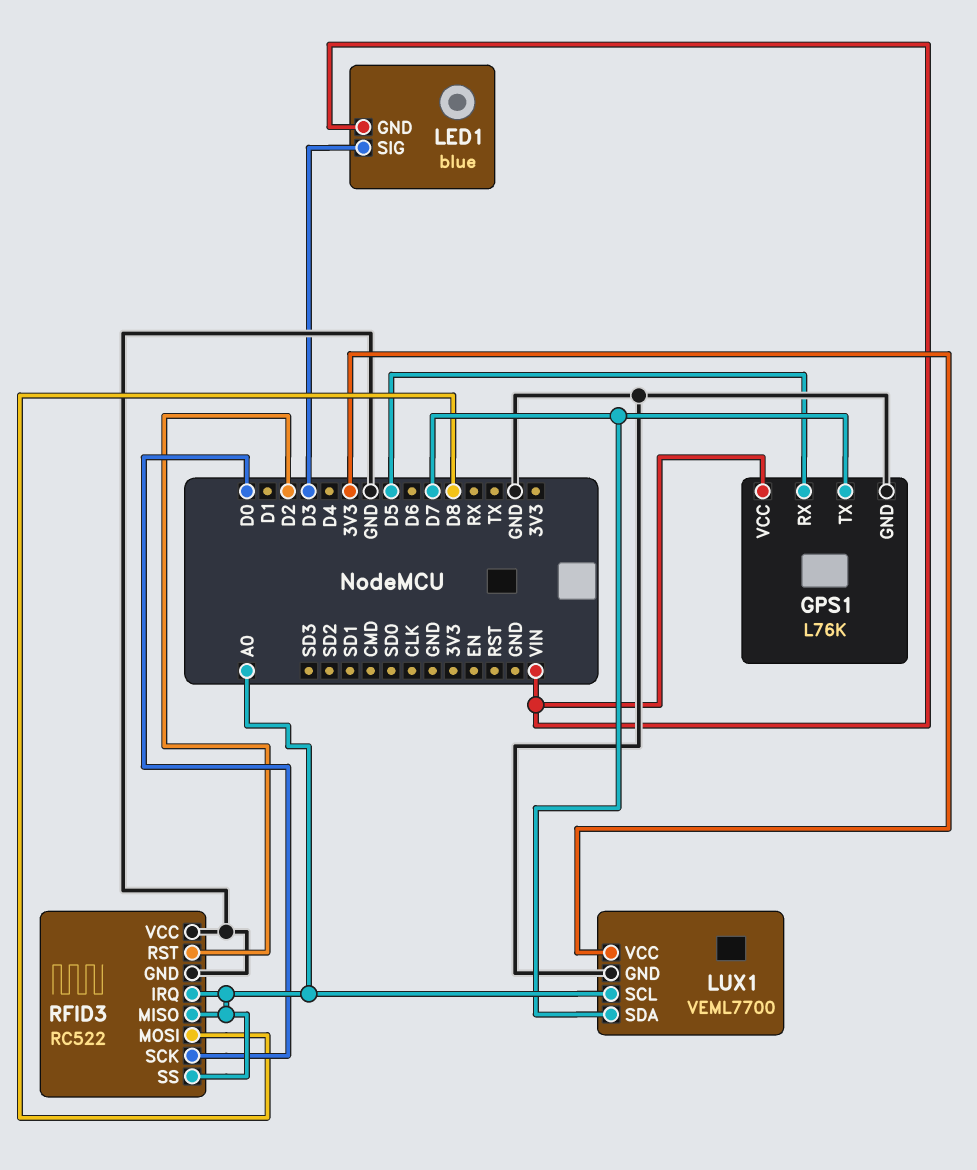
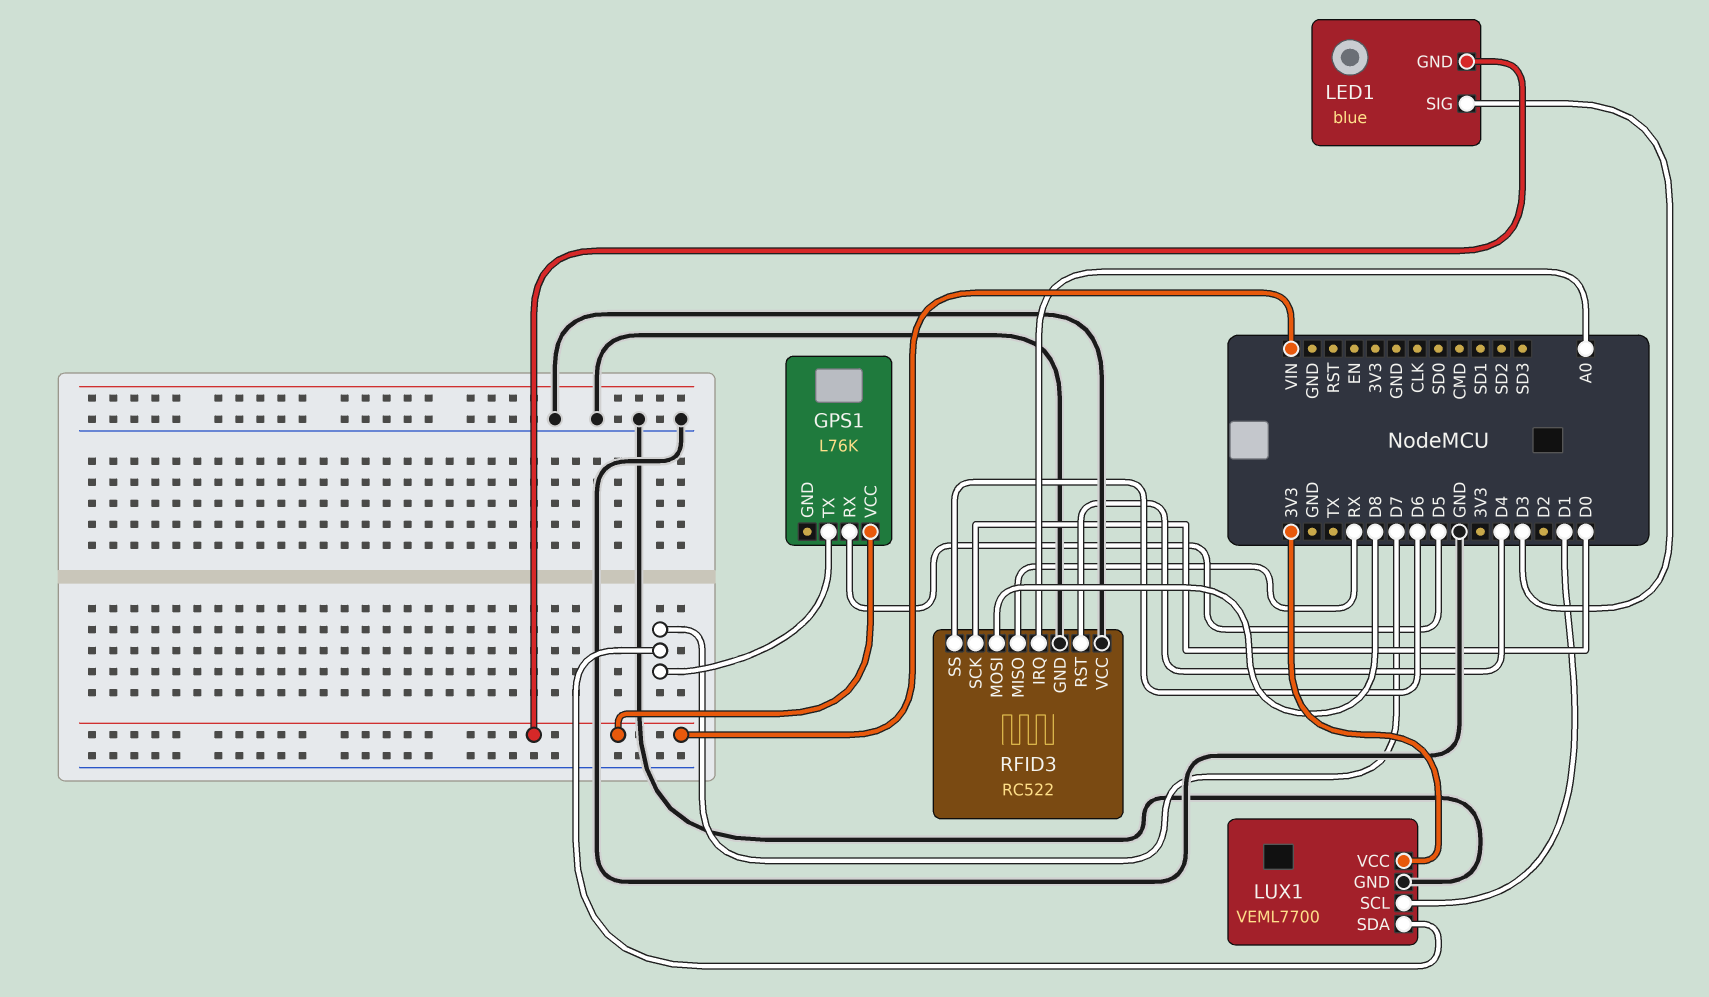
GPS1 pin GND: GND -> none
LUX1 pin SCL: A0 -> D1
RFID3 pin MISO: A0 -> RX
RFID3 pin RST: D2 -> D4
RFID3 pin SS: A0 -> D6

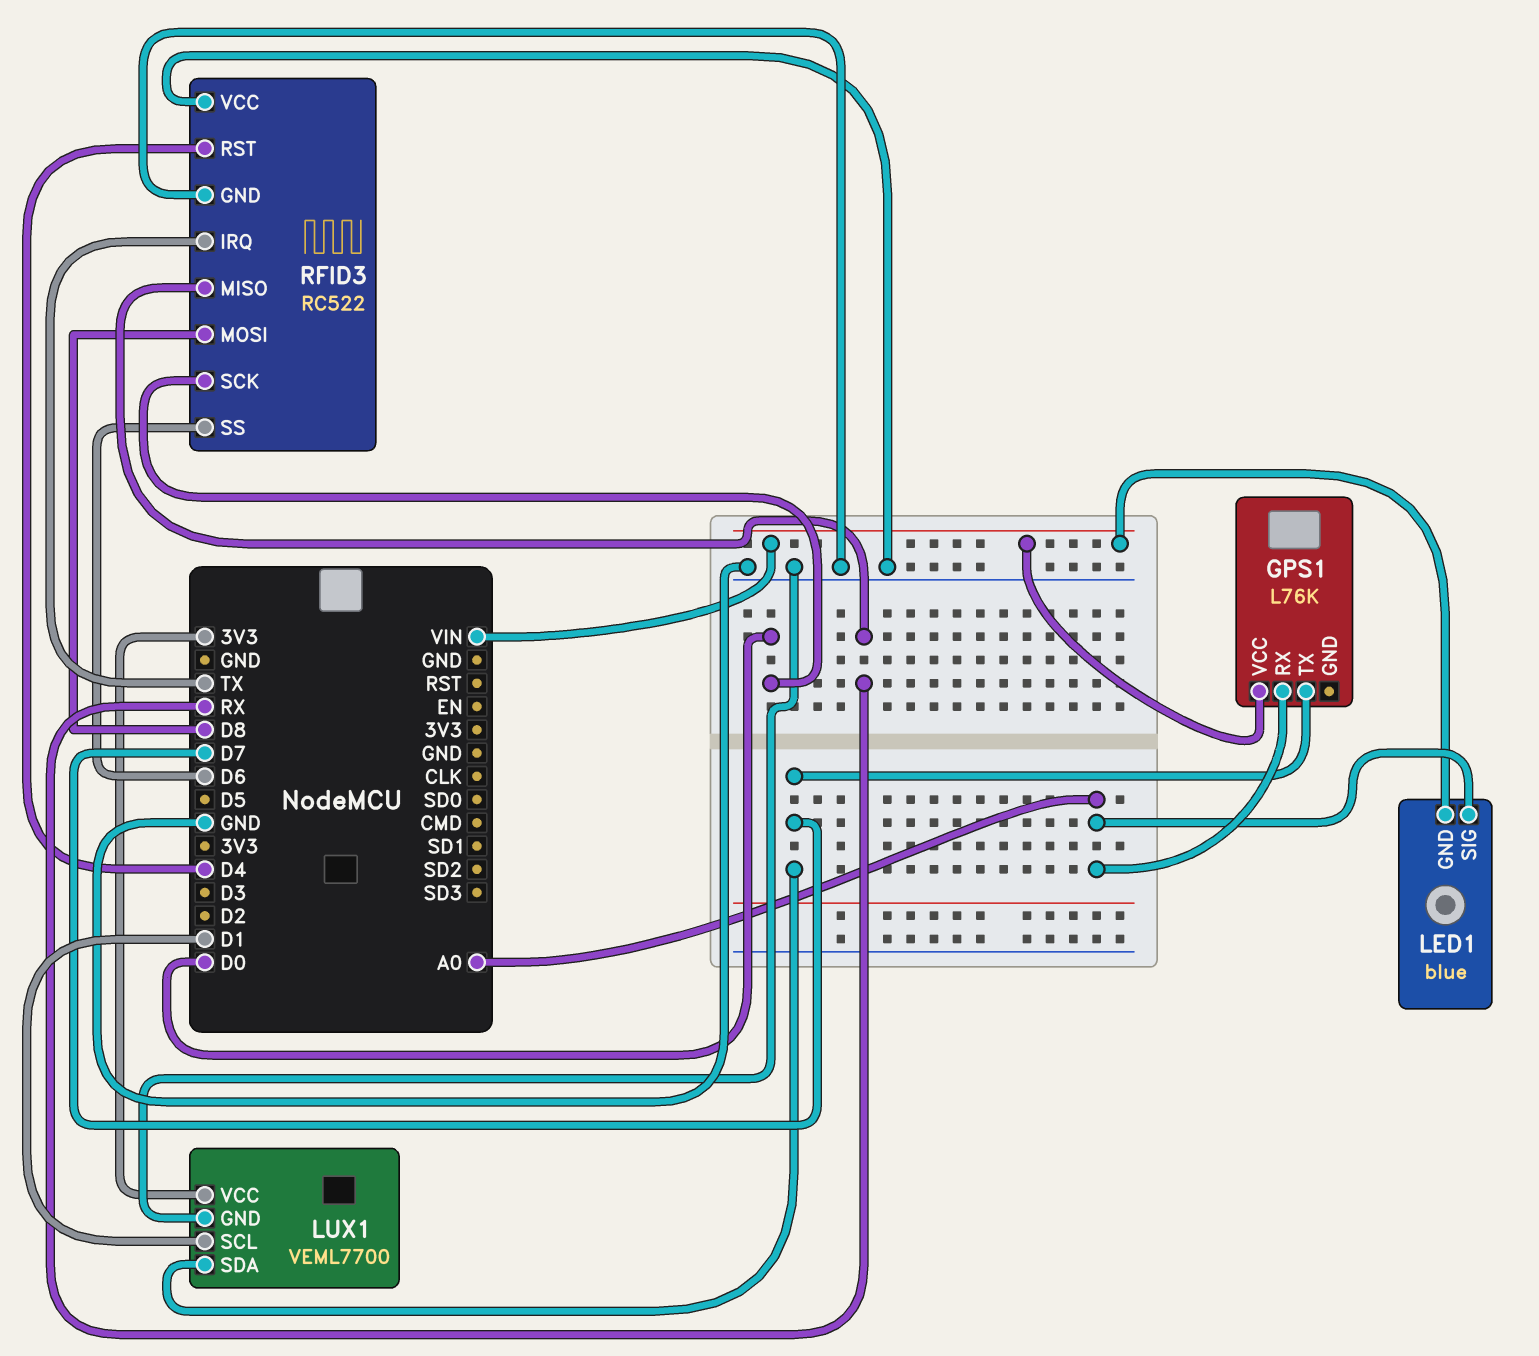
GPS1 pin RX: D5 -> A0
LED1 pin SIG: D3 -> A0
RFID3 pin IRQ: A0 -> TX

